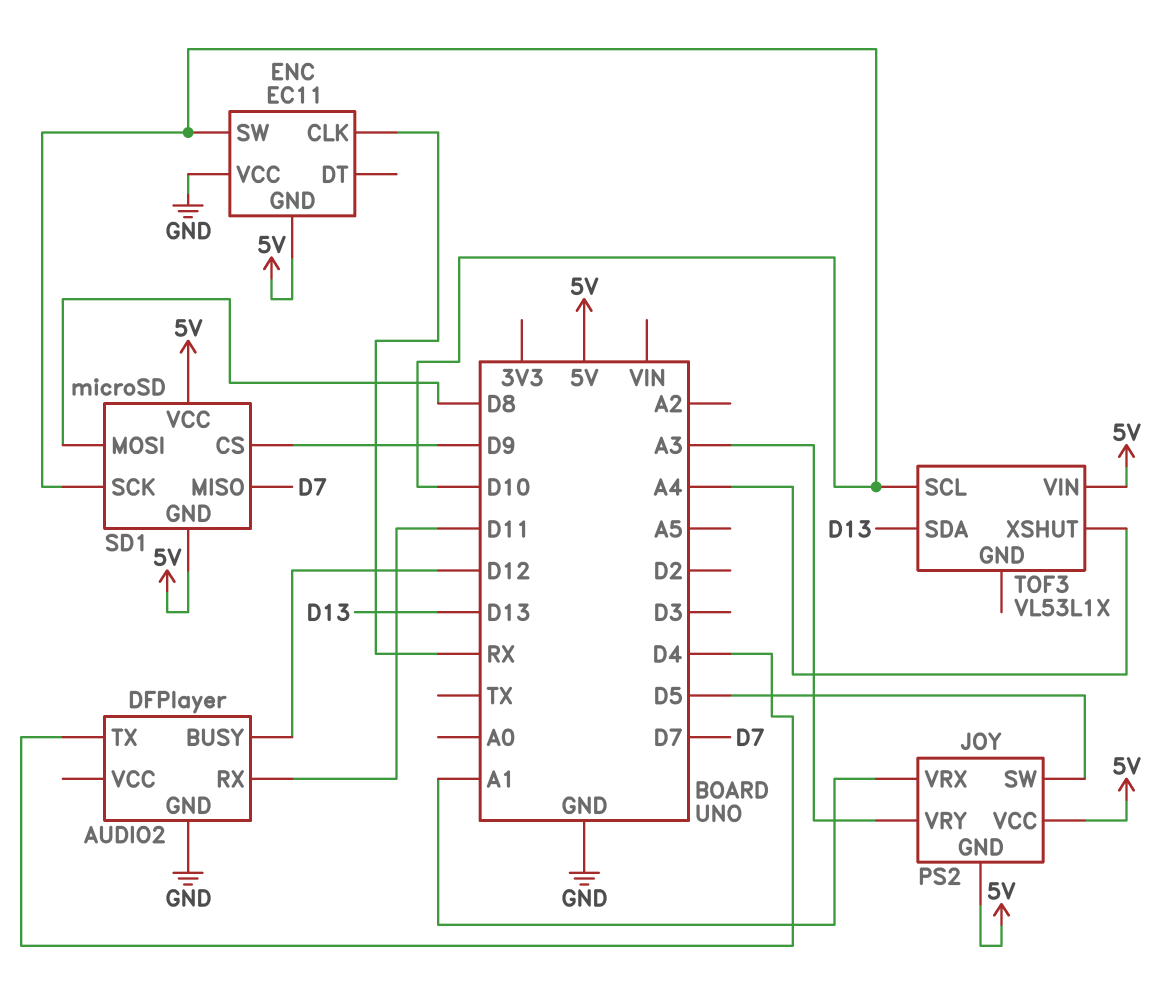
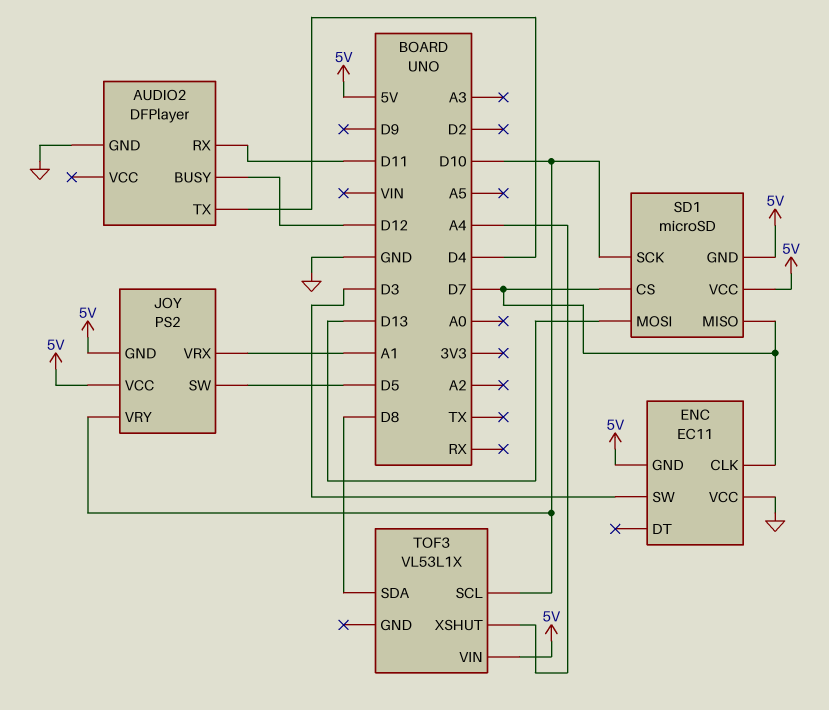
ENC pin CLK: RX -> D7
ENC pin SW: D10 -> D3
JOY pin VRY: A3 -> D10
SD1 pin CS: D9 -> D7
SD1 pin MOSI: D8 -> D13
TOF3 pin SDA: D13 -> D8

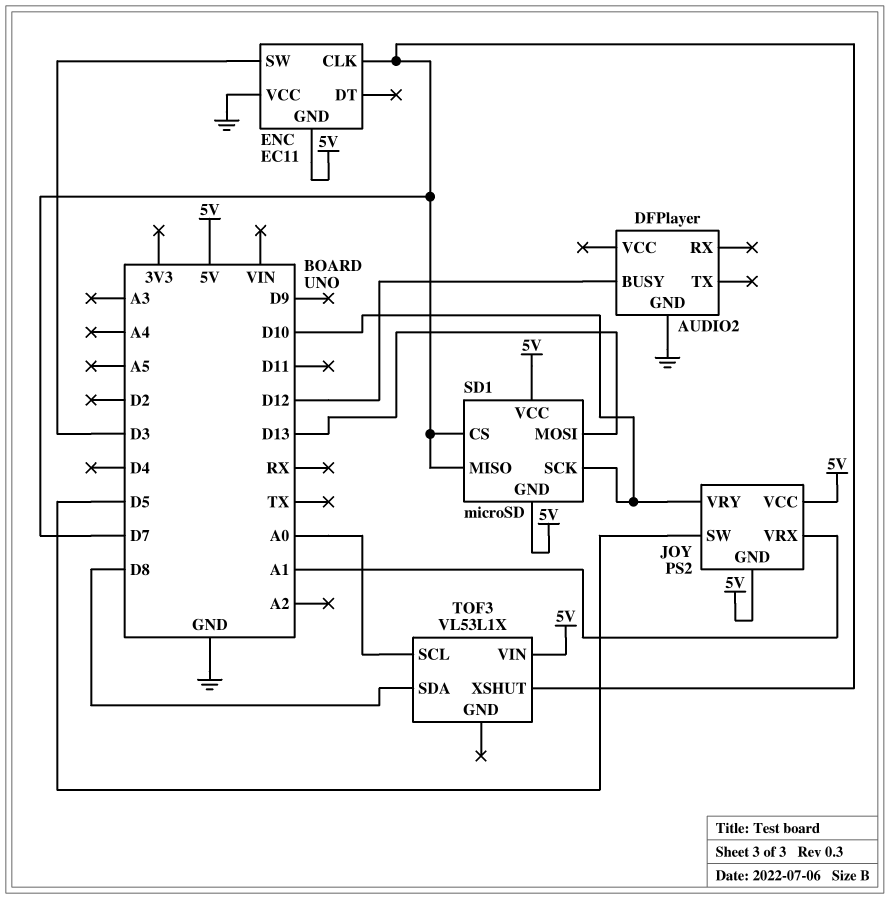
AUDIO2 pin RX: D11 -> none
AUDIO2 pin TX: D4 -> none
TOF3 pin SCL: D10 -> A0
TOF3 pin XSHUT: A4 -> D7

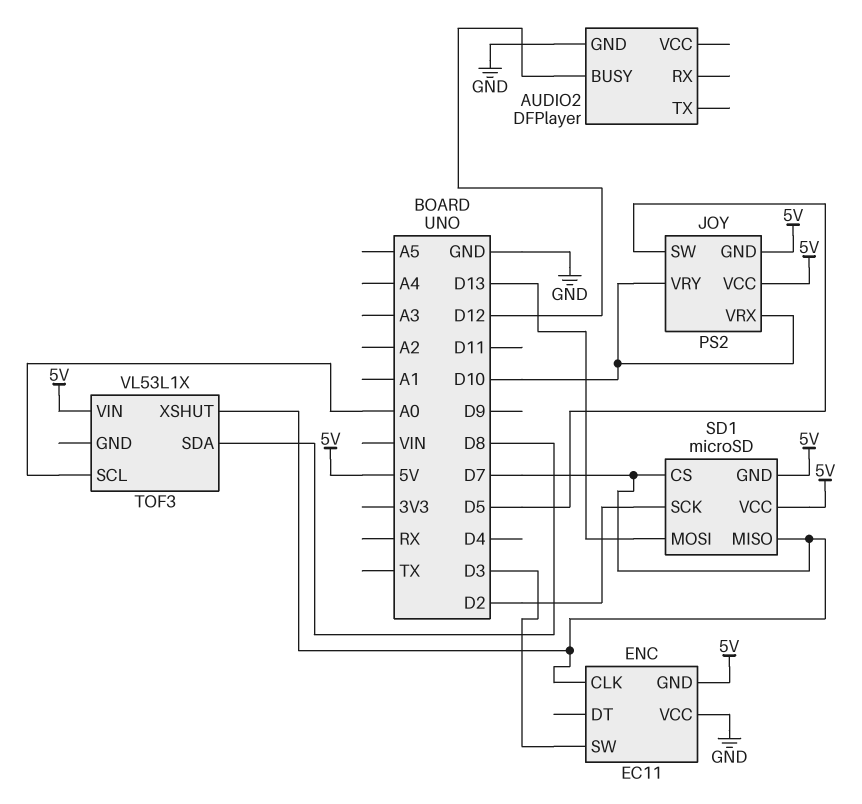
JOY pin VRX: A1 -> D10
SD1 pin SCK: D10 -> D2

